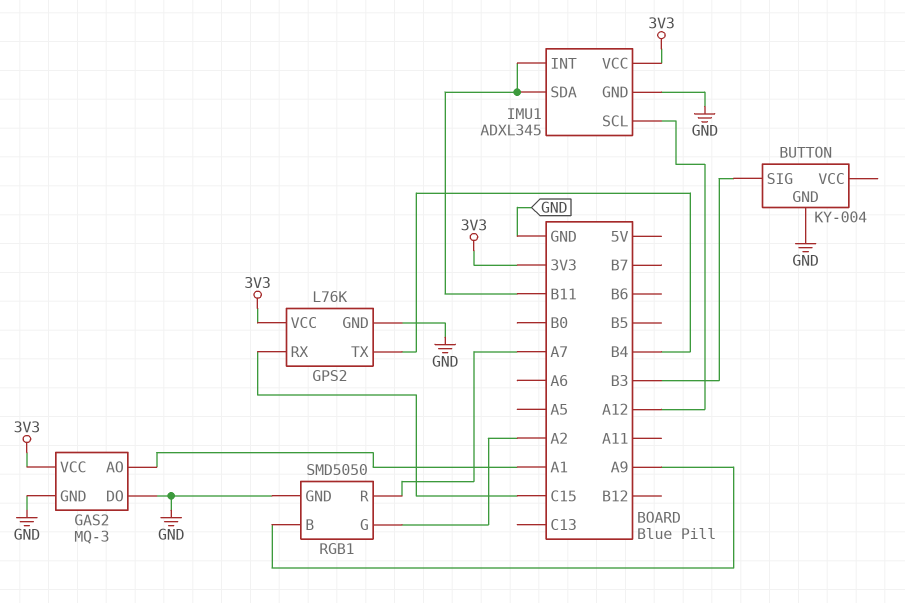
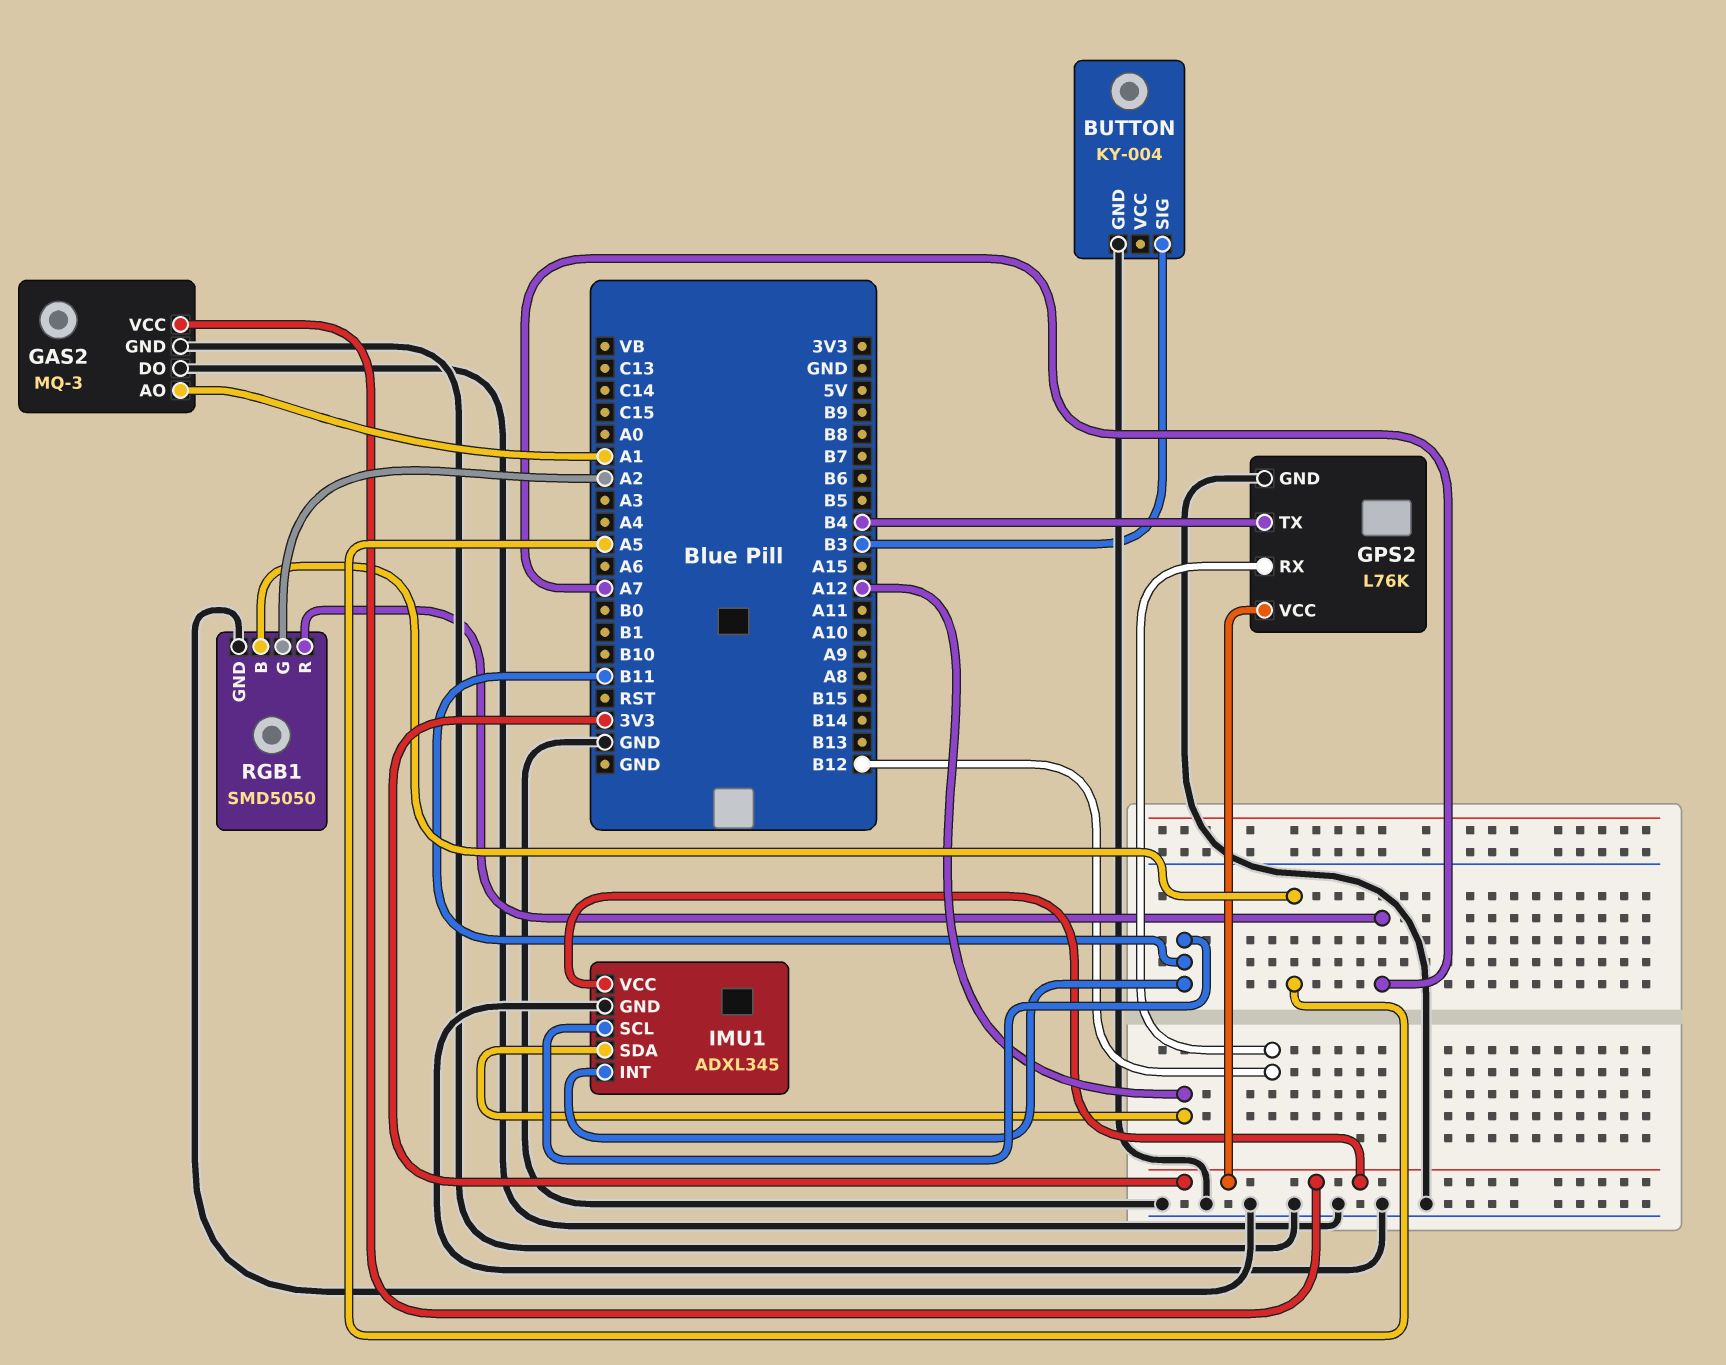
GPS2 pin RX: C15 -> B12
IMU1 pin SCL: A12 -> B11
IMU1 pin SDA: B11 -> A12
RGB1 pin B: A9 -> A5

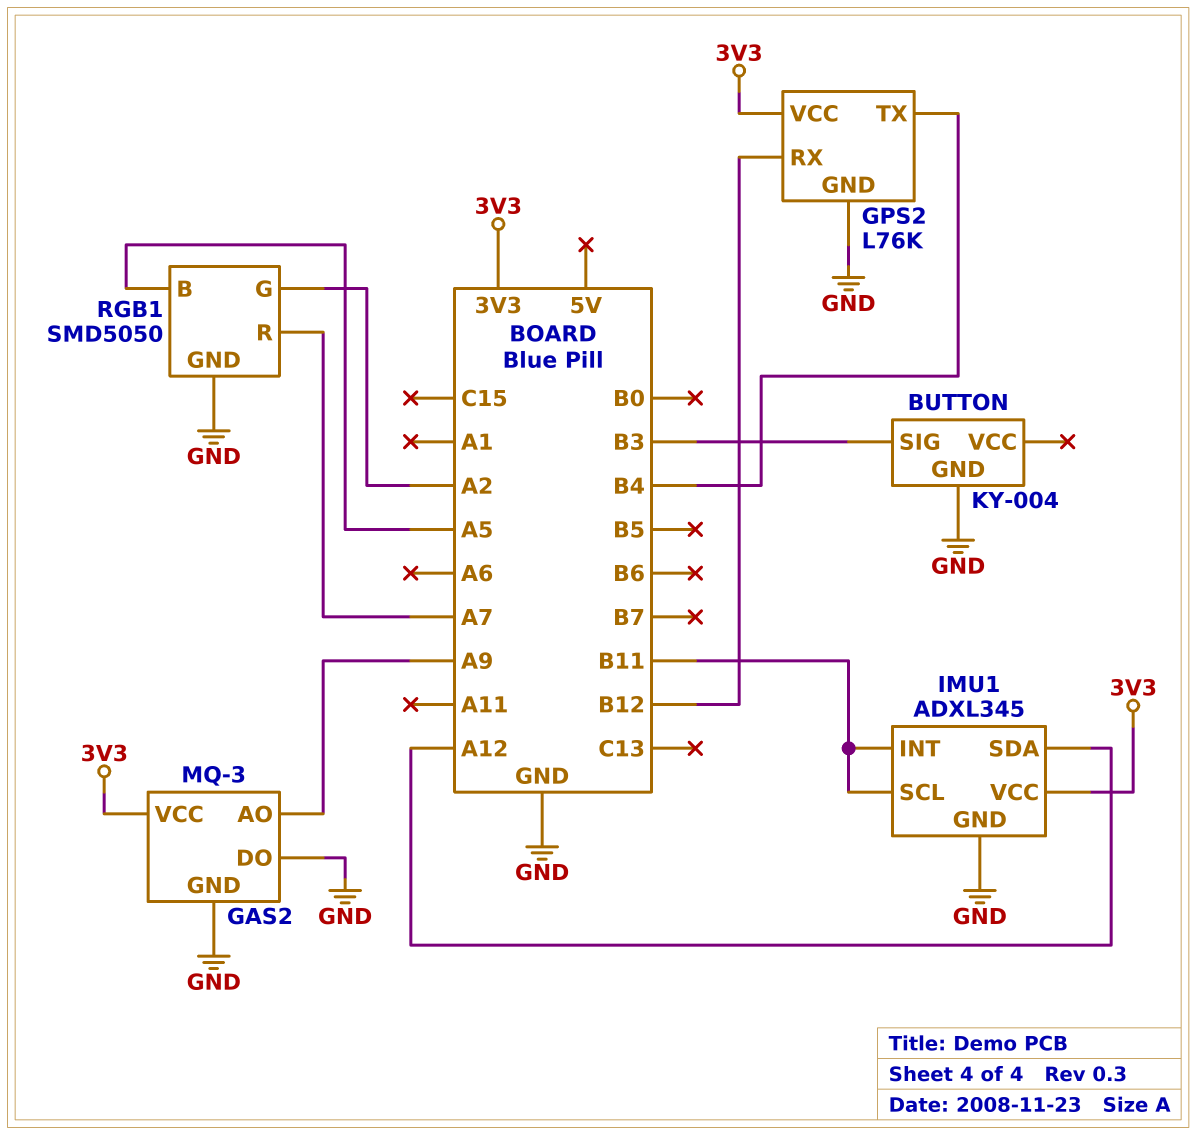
GAS2 pin AO: A1 -> A9

